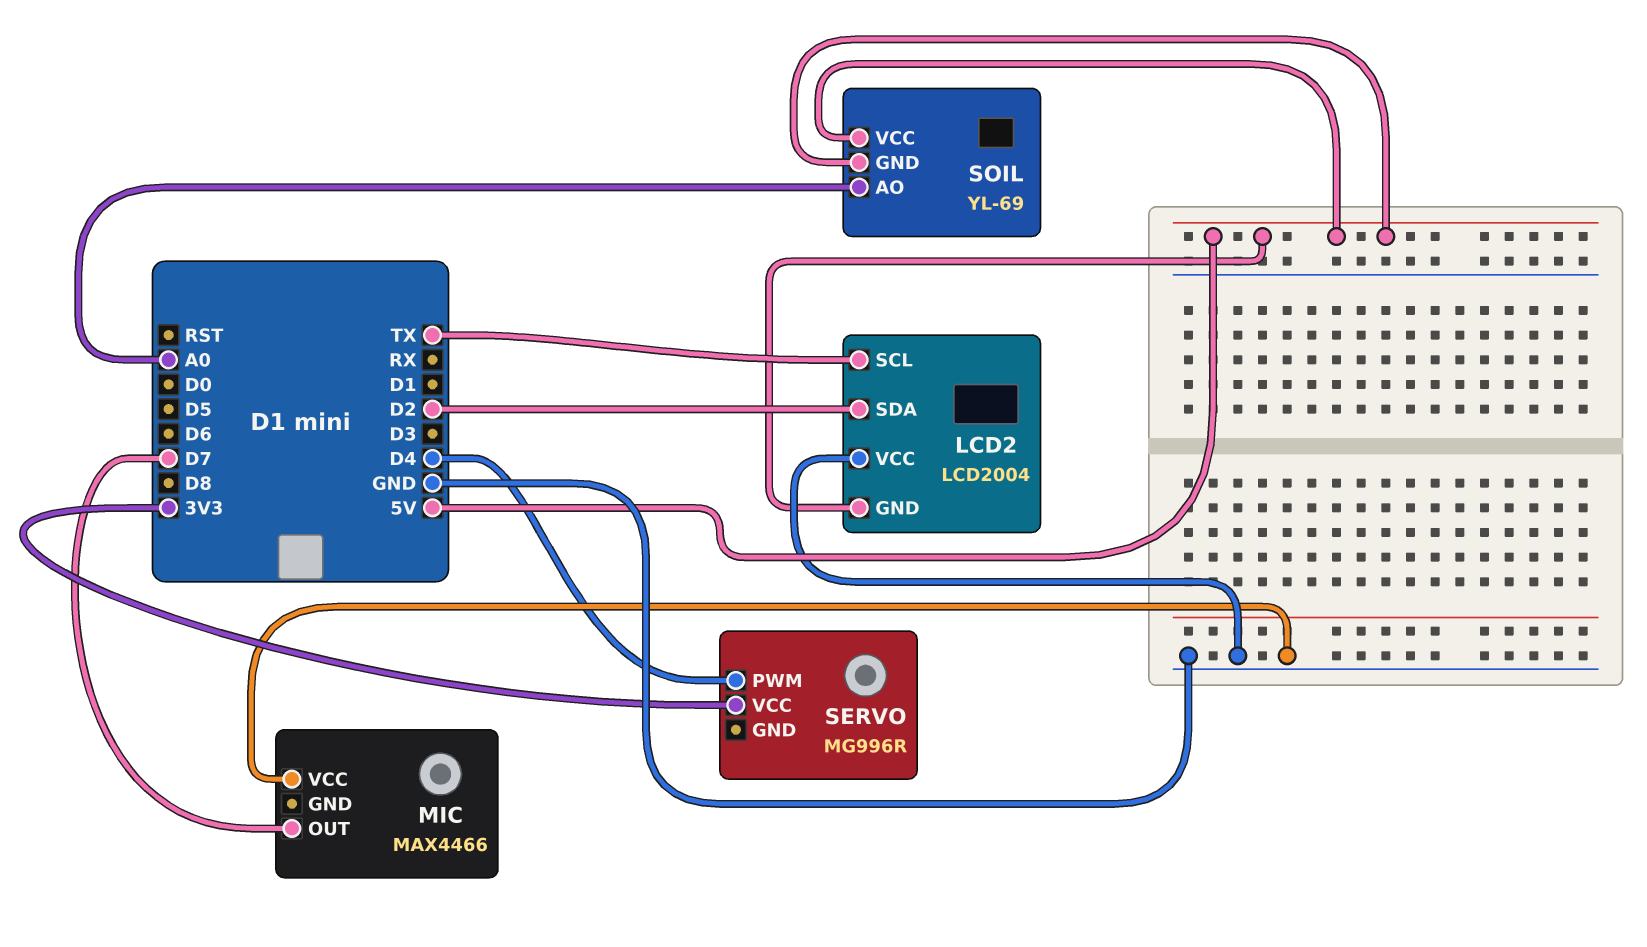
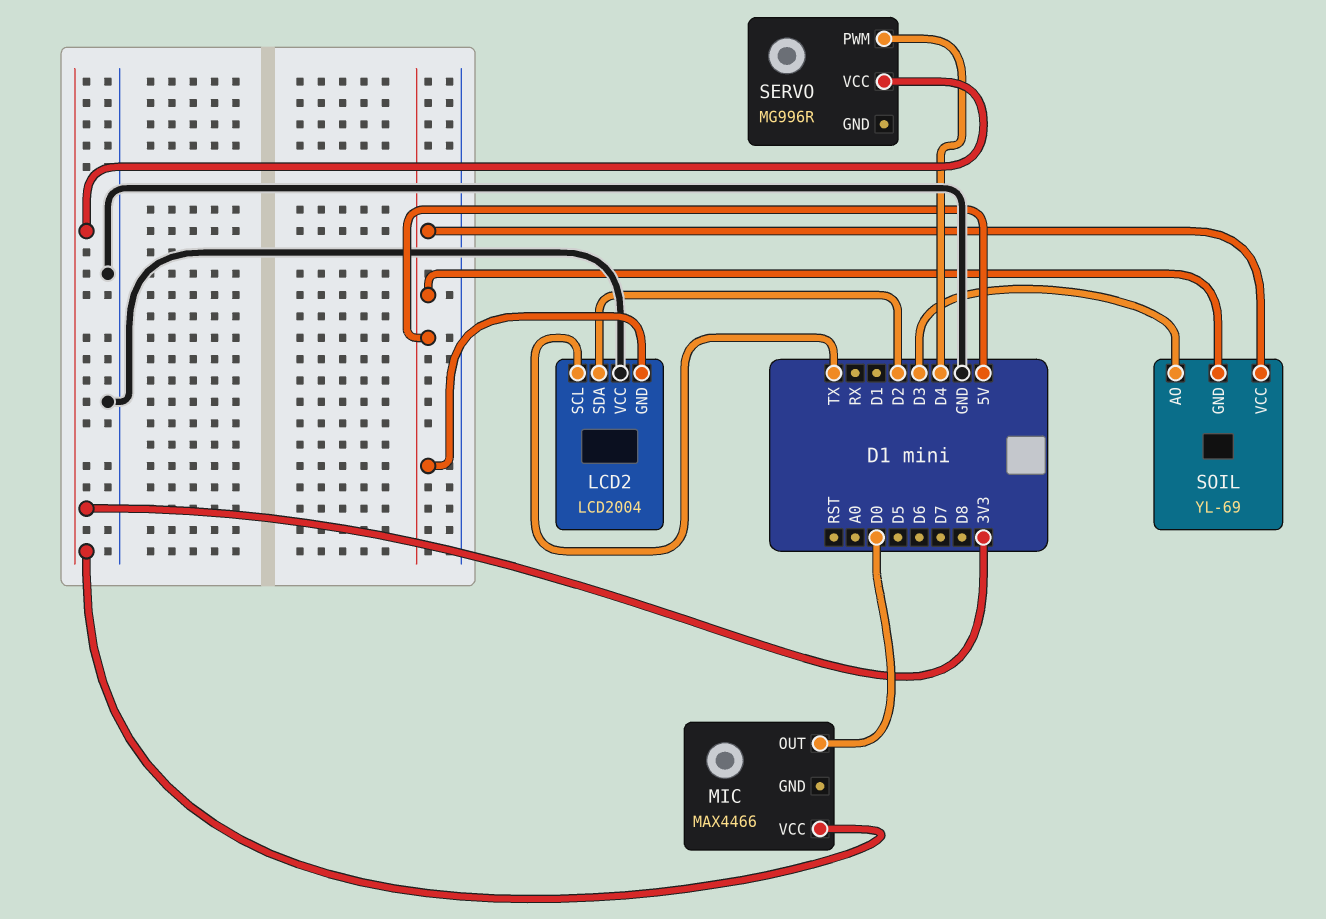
MIC pin OUT: D7 -> D0
MIC pin VCC: GND -> 3V3
SOIL pin AO: A0 -> D3

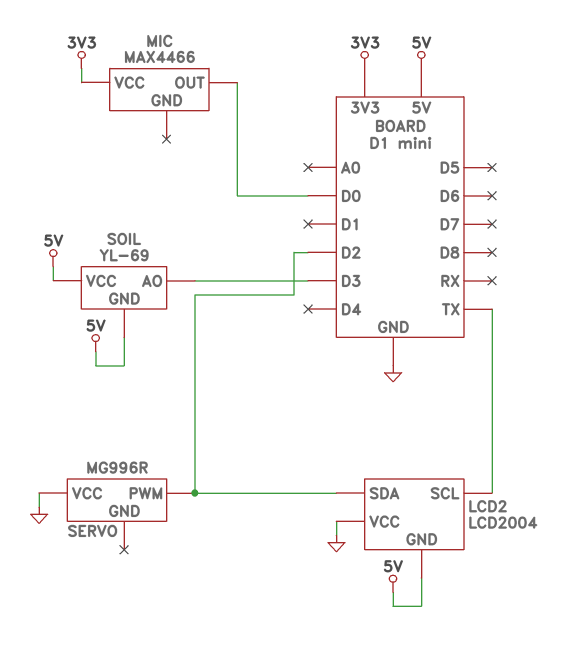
SERVO pin PWM: D4 -> D2
SERVO pin VCC: 3V3 -> GND

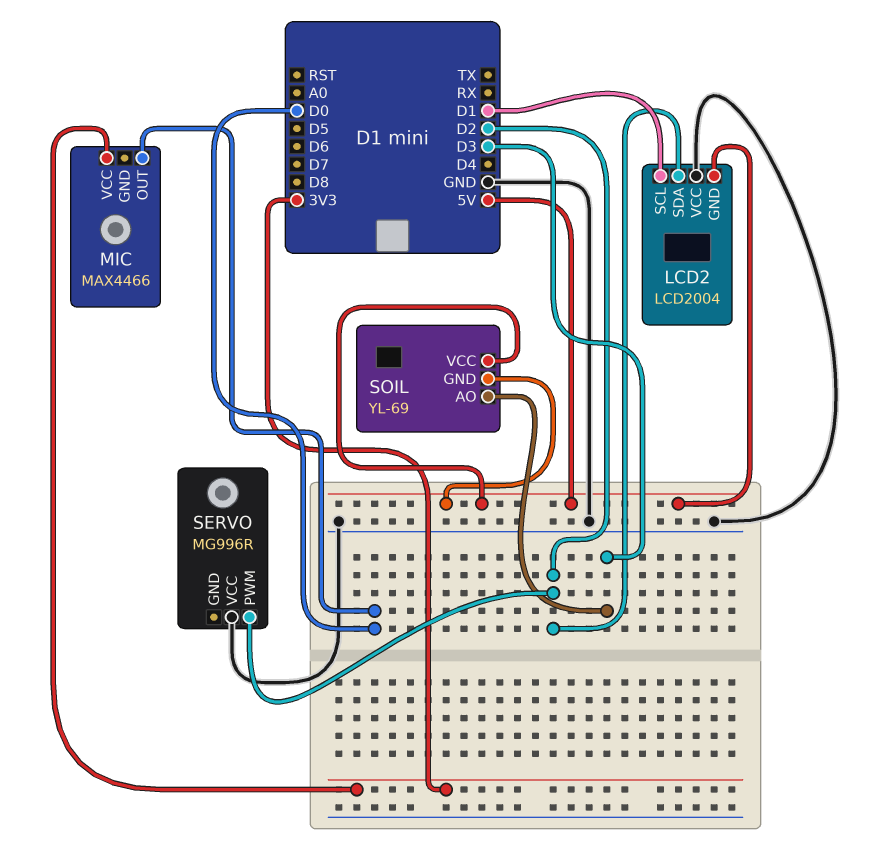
LCD2 pin SCL: TX -> D1

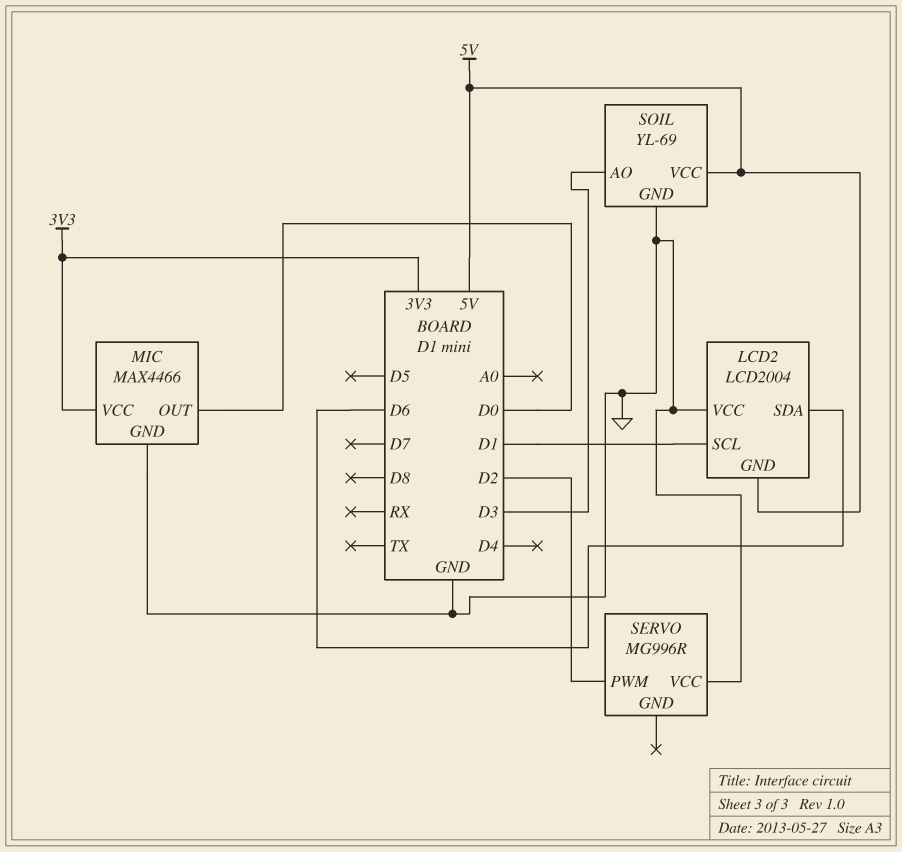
LCD2 pin SDA: D2 -> D6
MIC pin GND: none -> GND
SOIL pin GND: 5V -> GND

